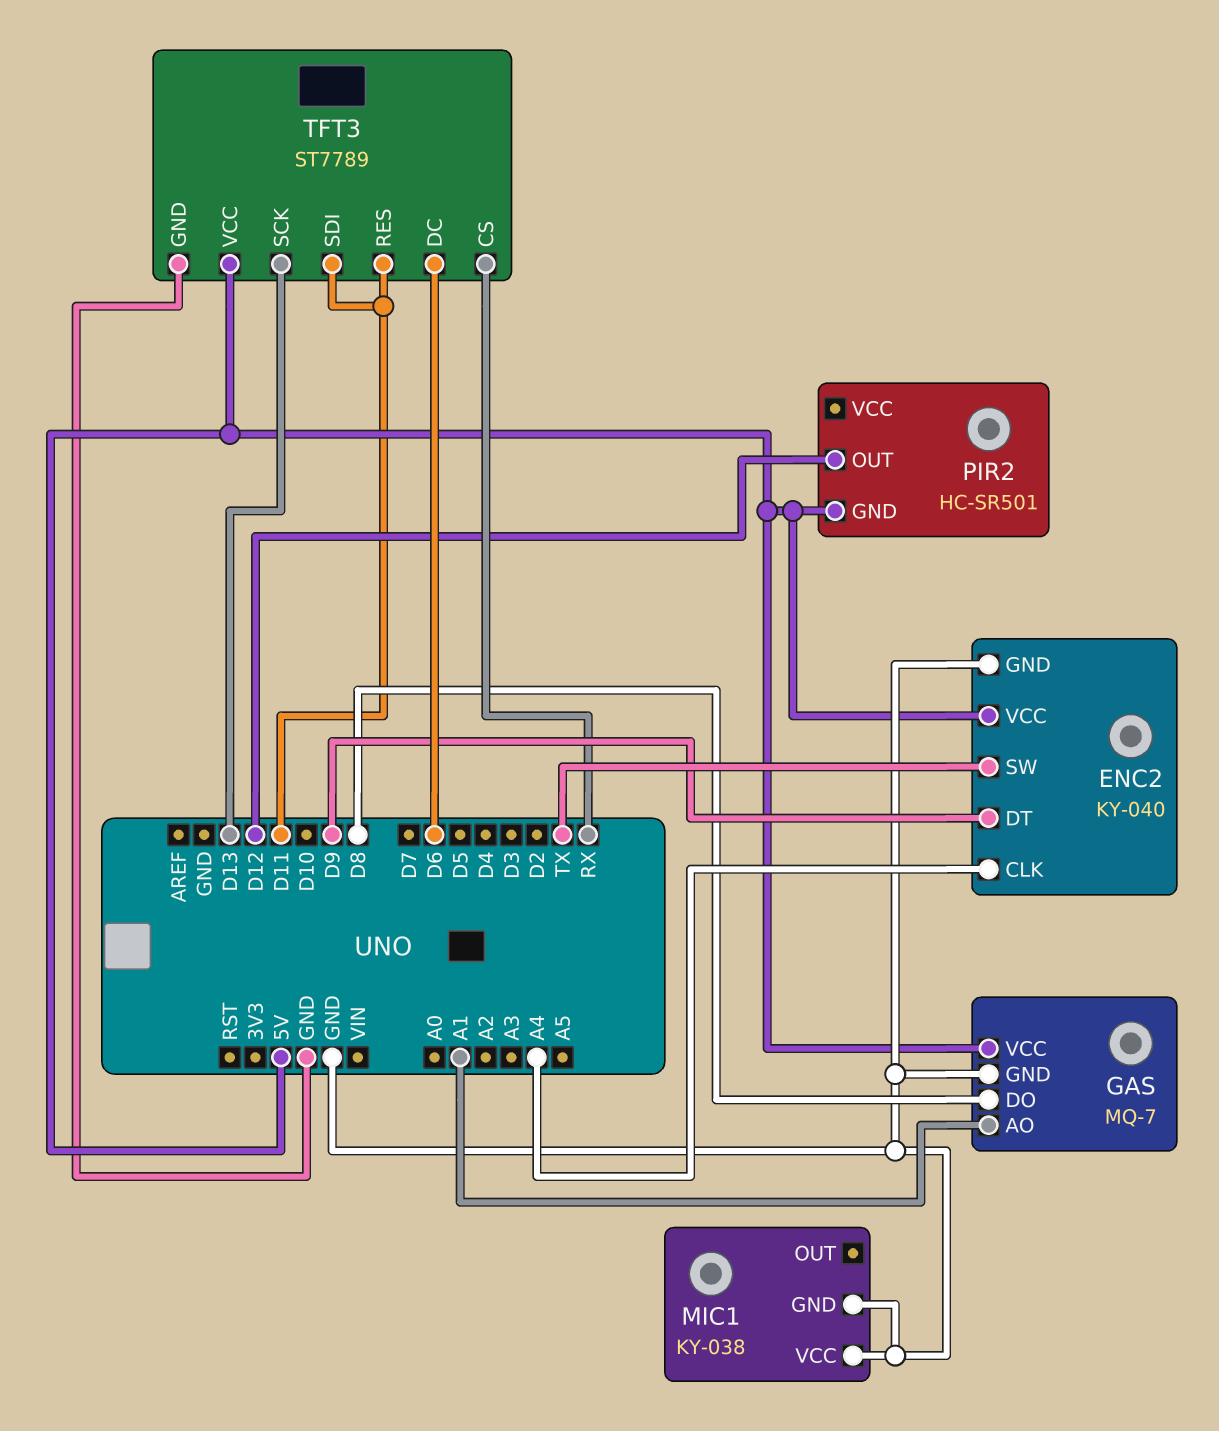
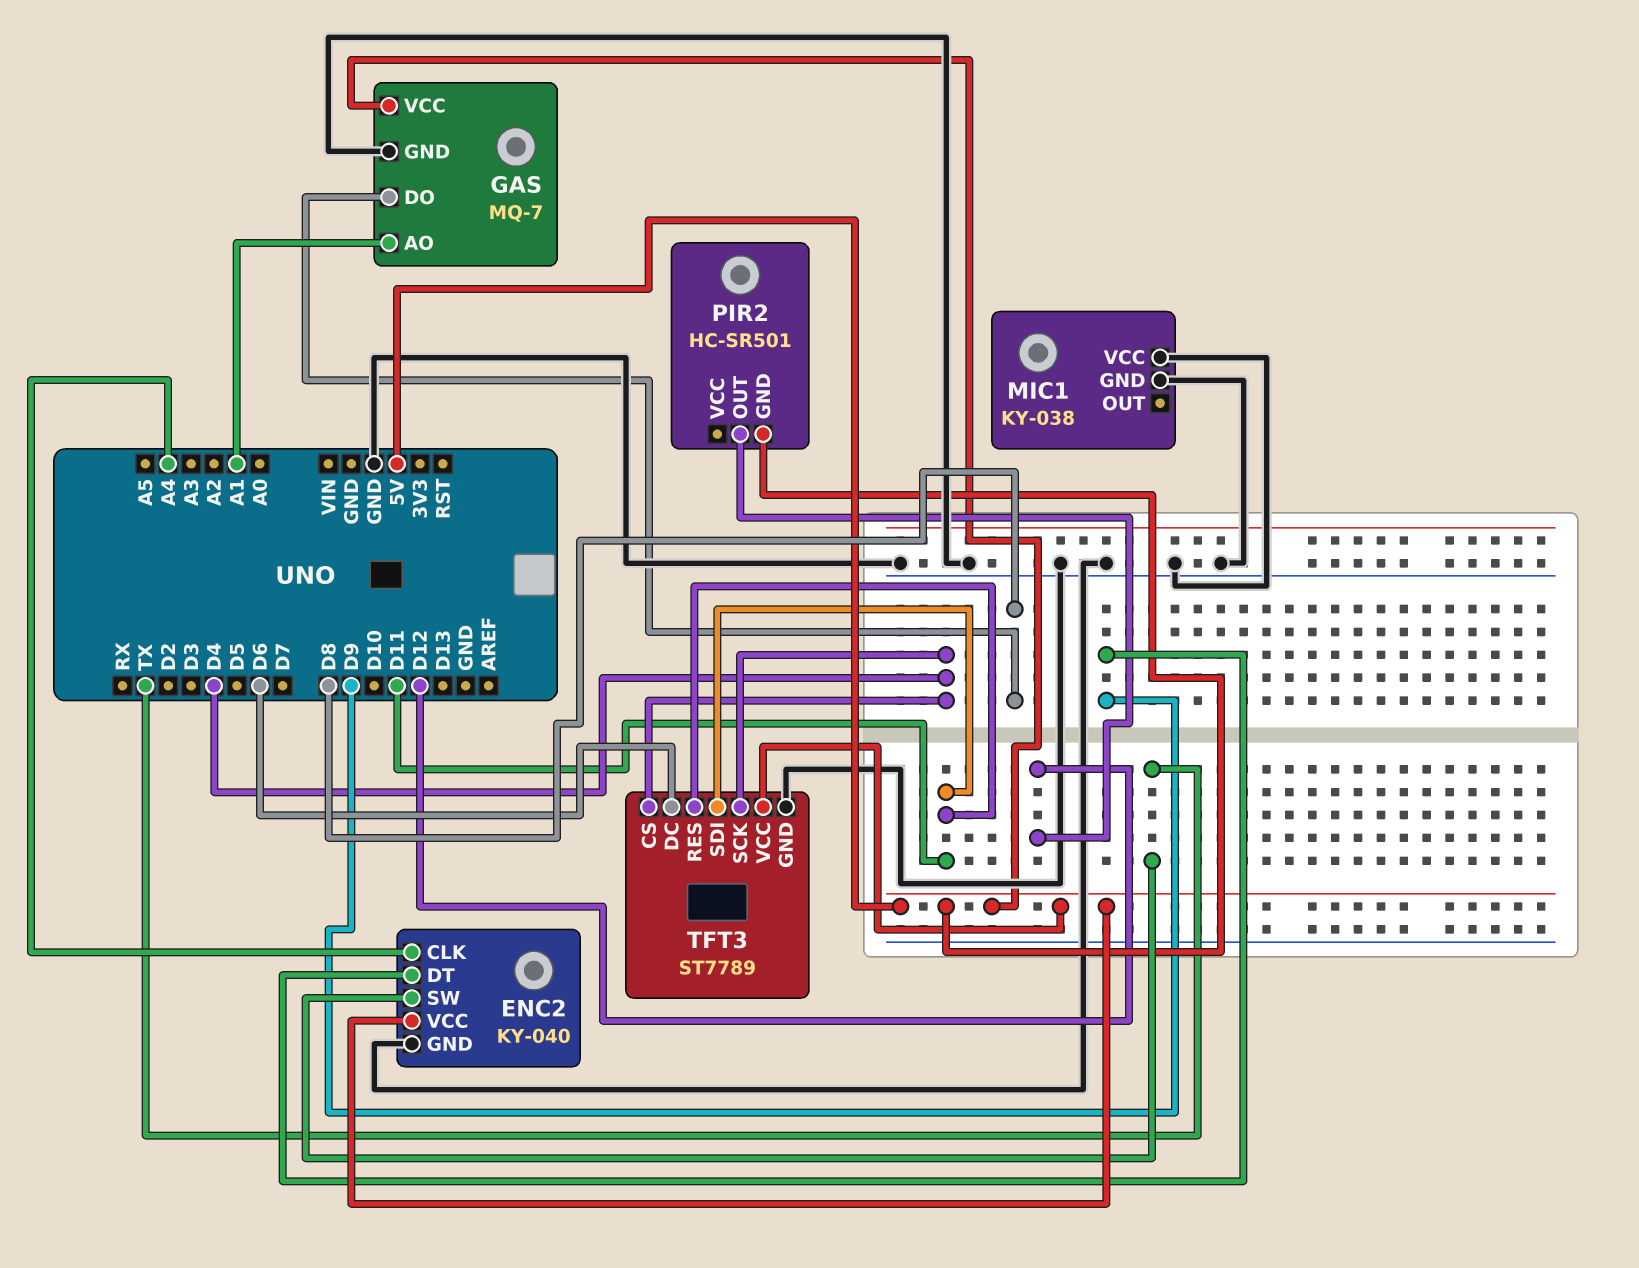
TFT3 pin CS: RX -> D4
TFT3 pin SCK: D13 -> D4

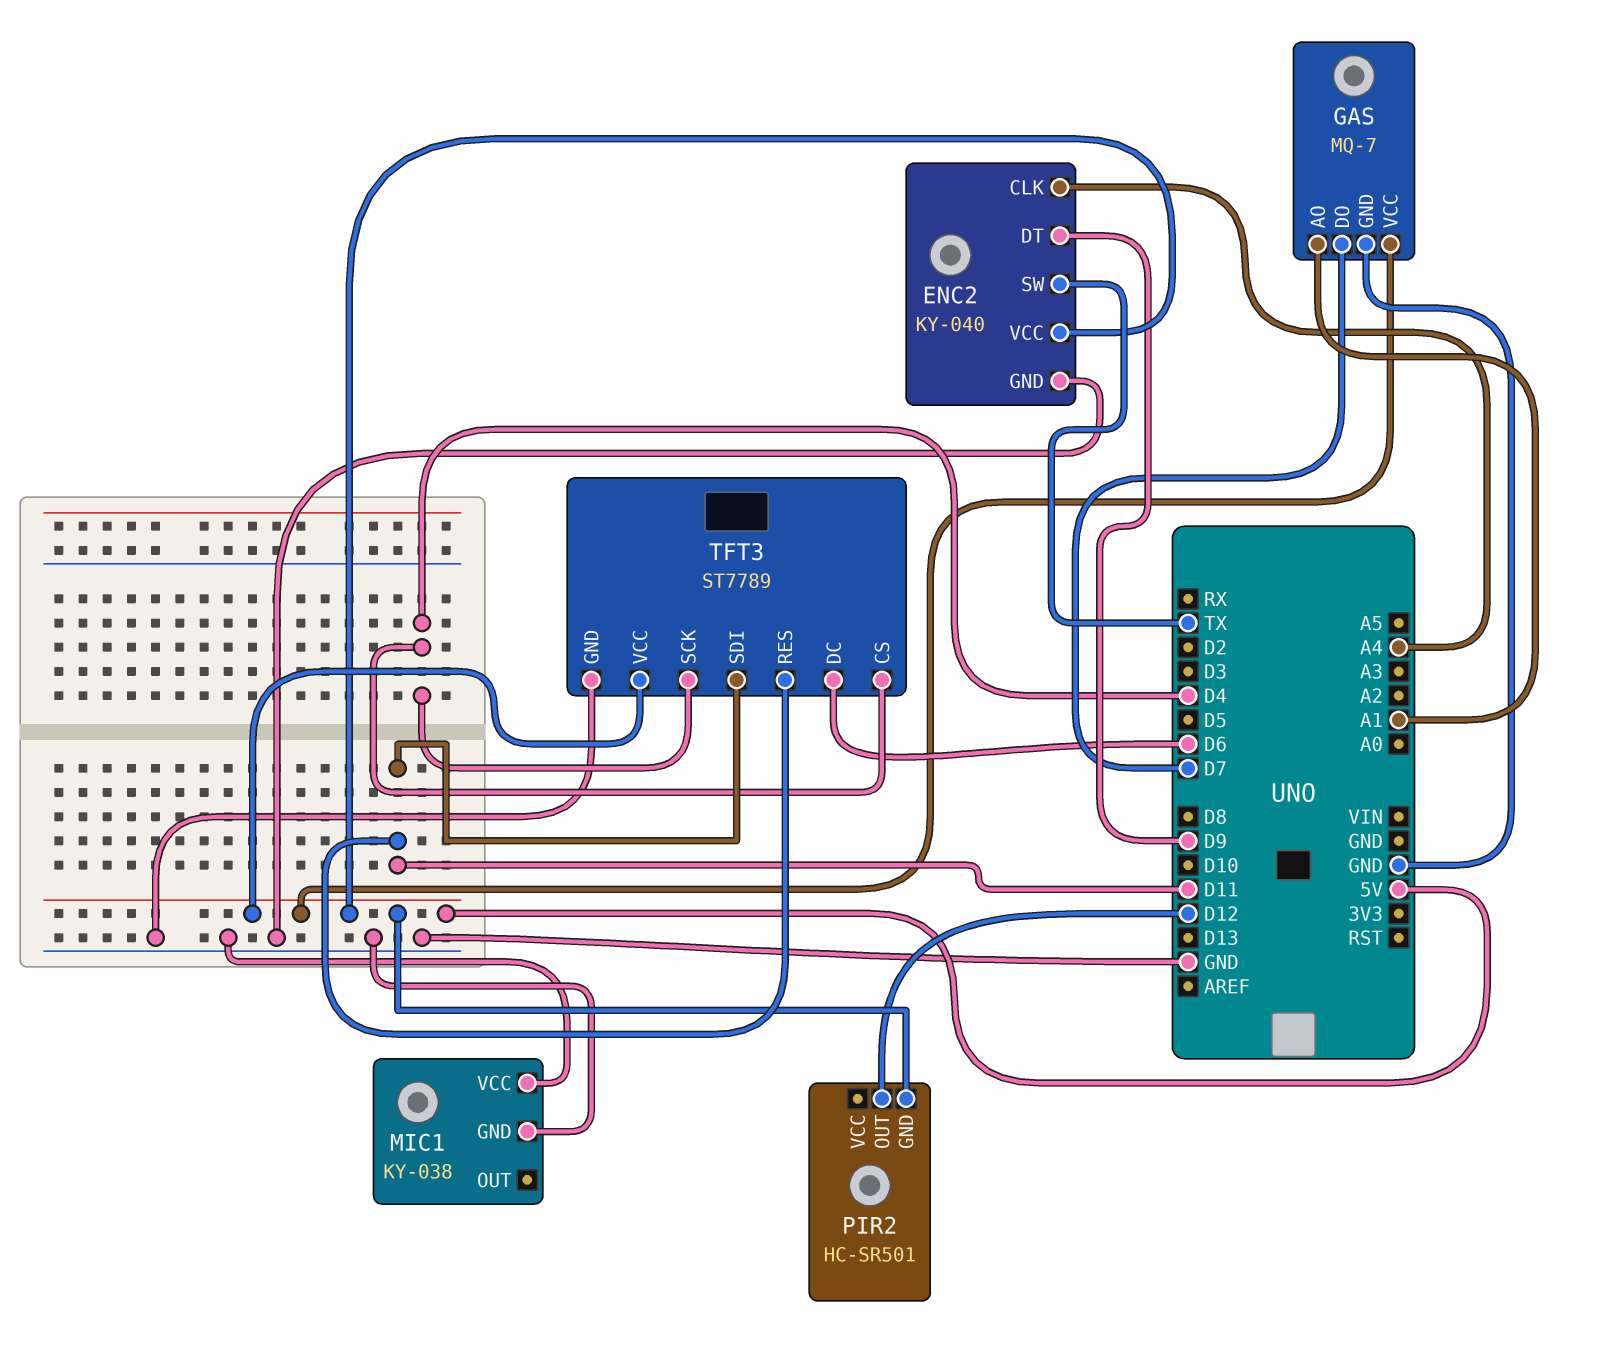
GAS pin DO: D8 -> D7

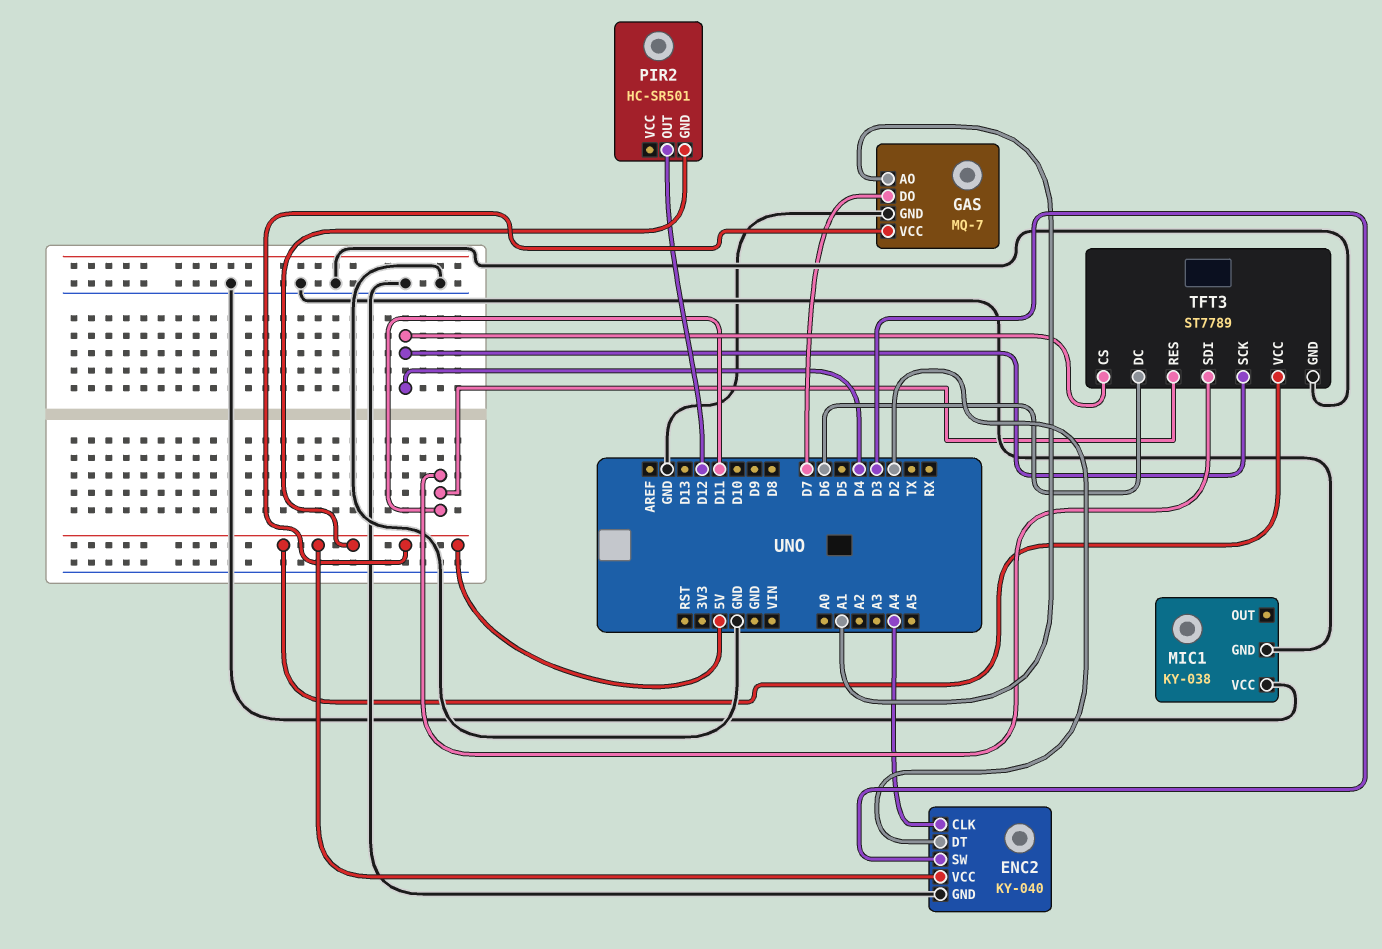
ENC2 pin DT: D9 -> D2
ENC2 pin SW: TX -> D3

